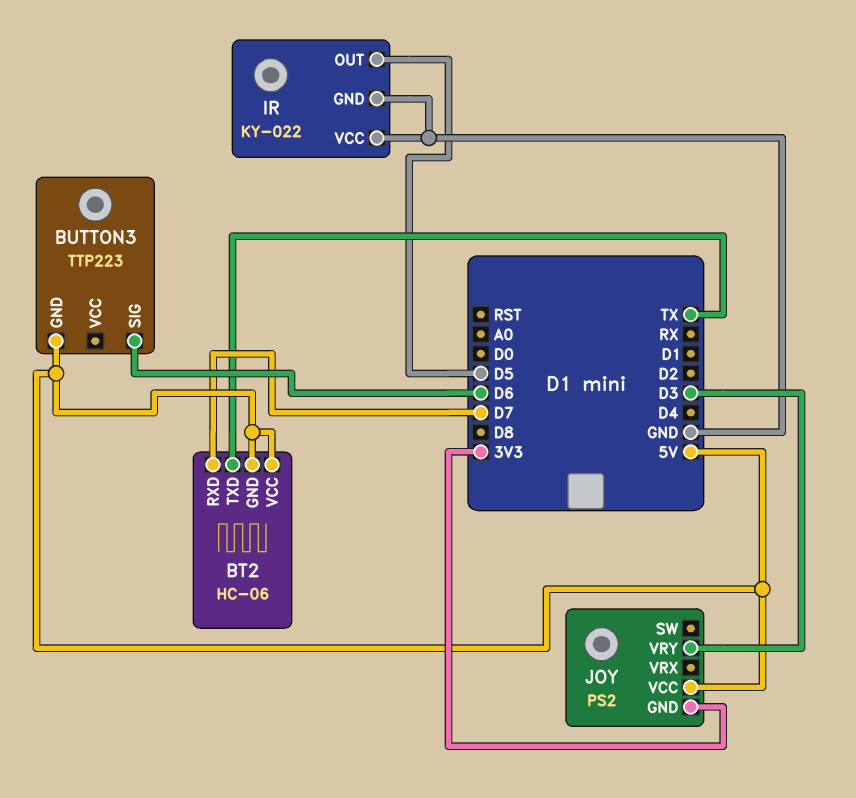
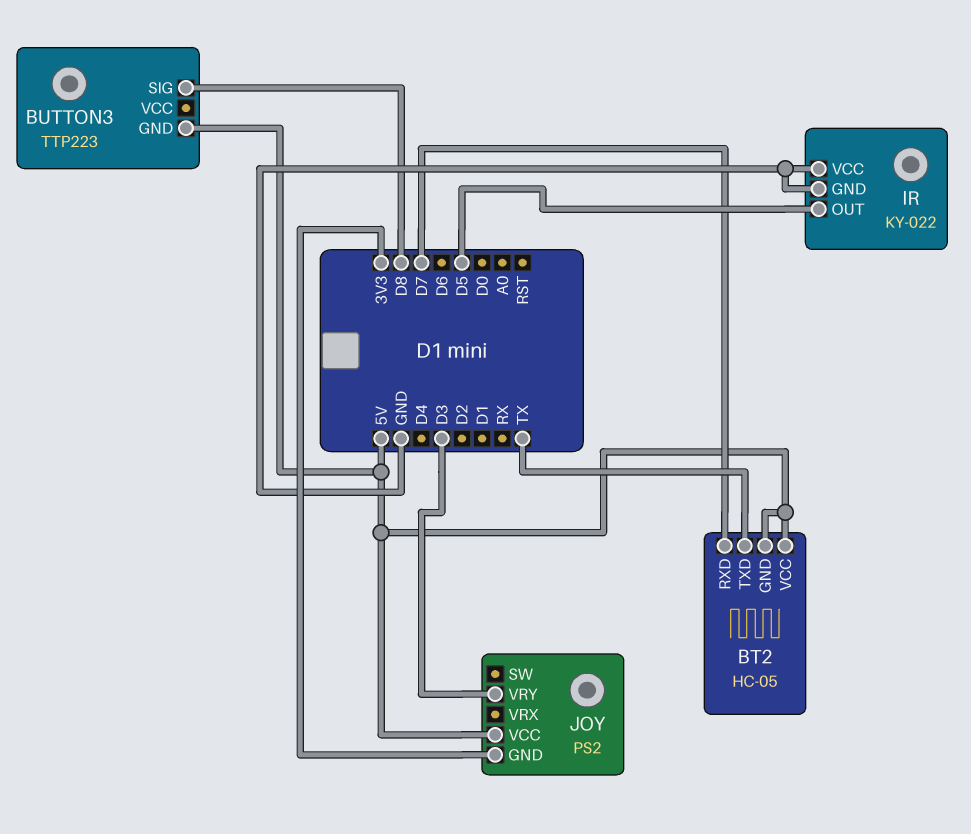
BT2: HC-06 -> HC-05
BUTTON3 pin SIG: D6 -> D8

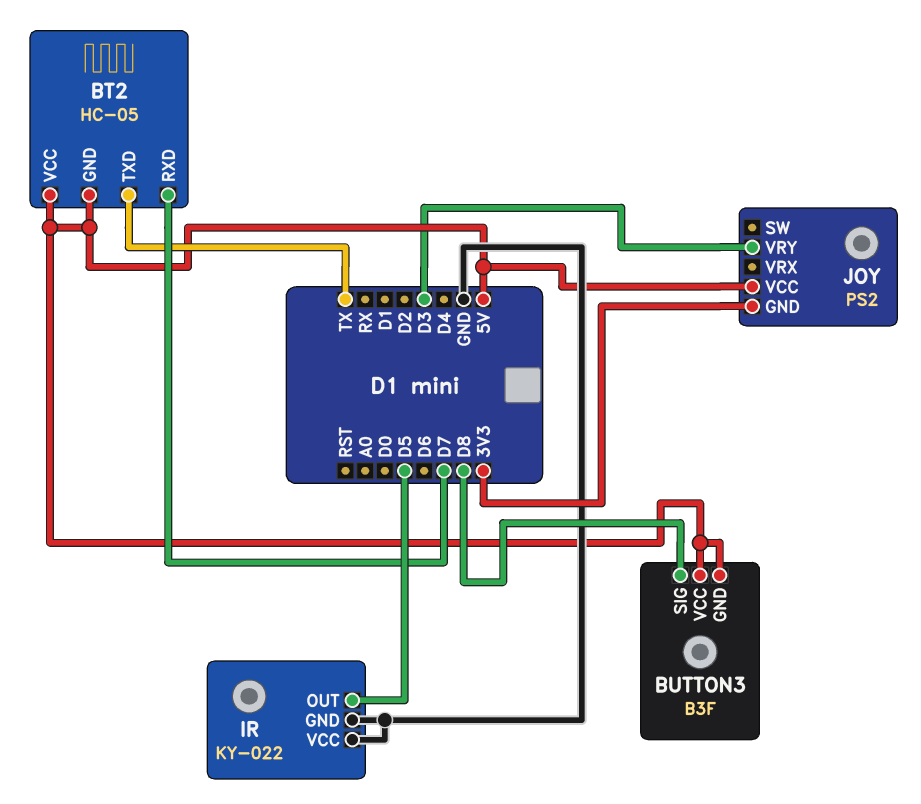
BUTTON3: TTP223 -> B3F
BUTTON3 pin VCC: none -> 5V

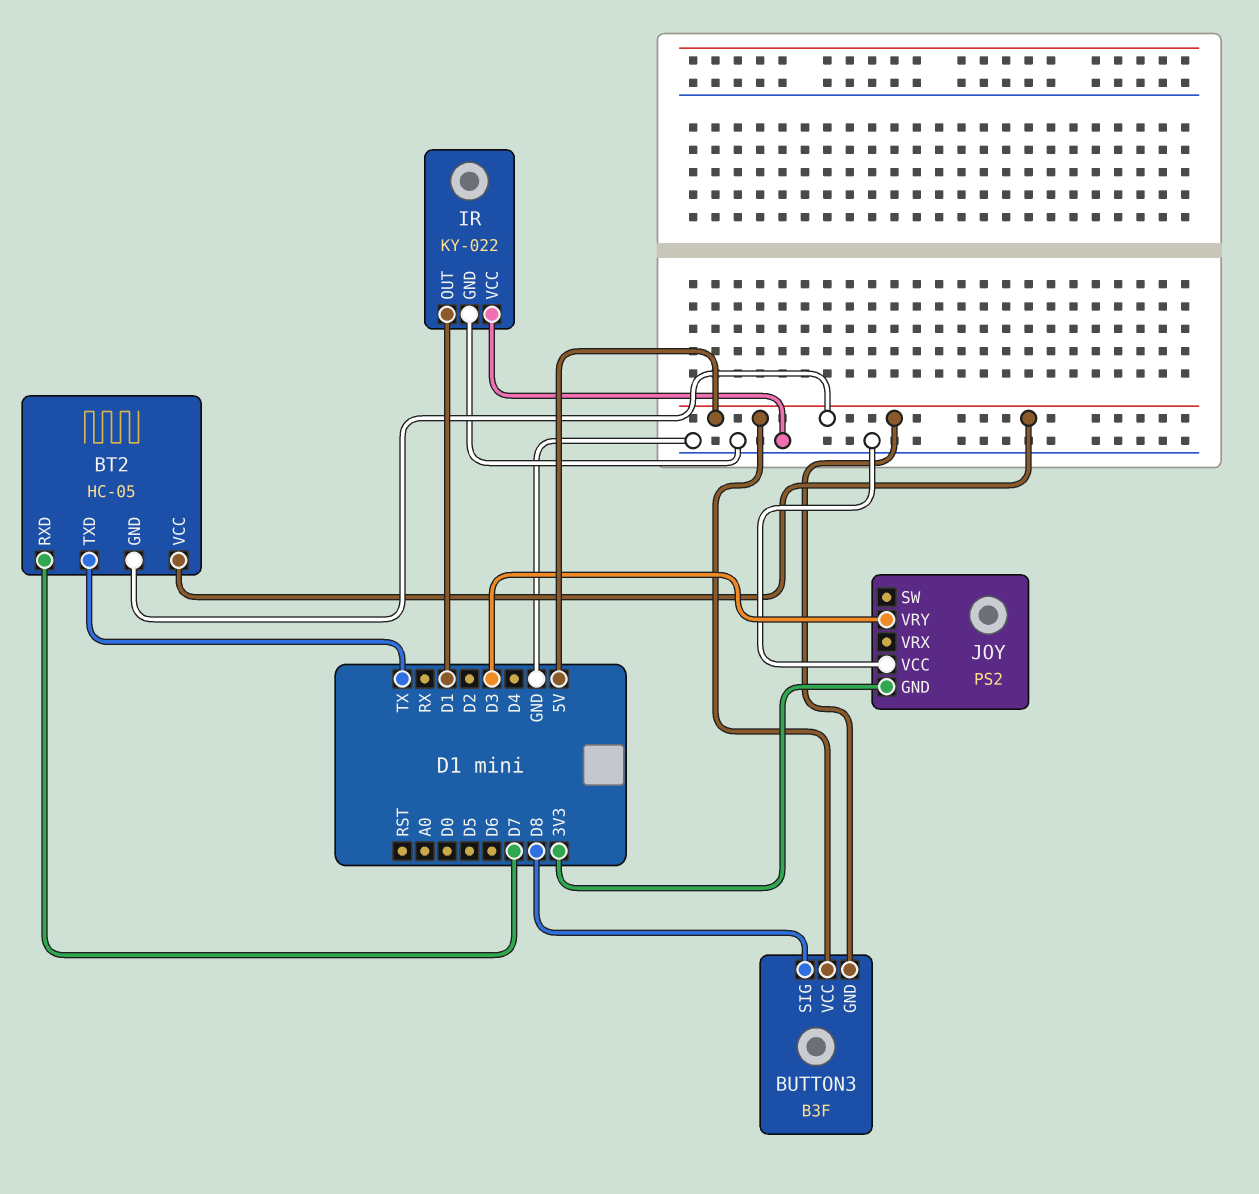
IR pin OUT: D5 -> D1
JOY pin VCC: 5V -> GND

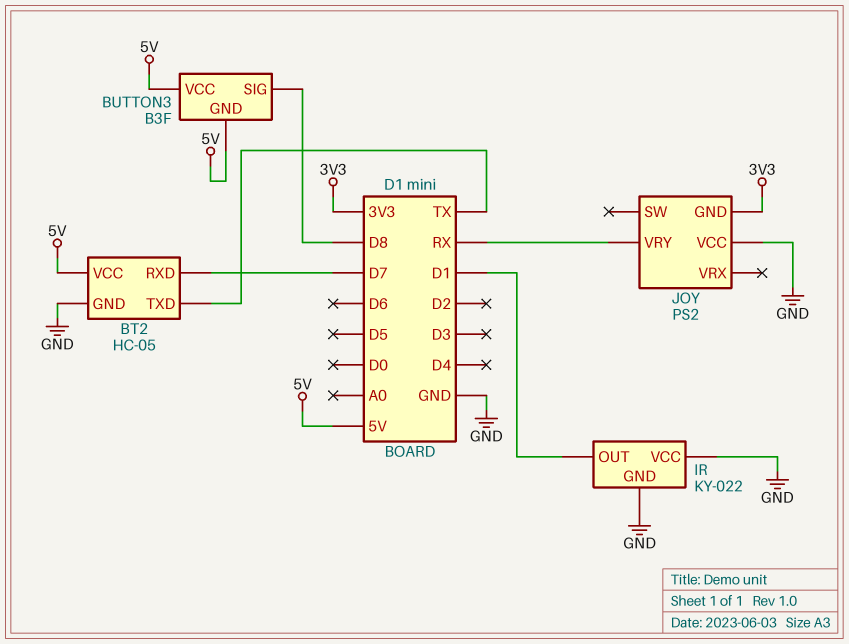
BT2 pin GND: 5V -> GND
JOY pin VRY: D3 -> RX

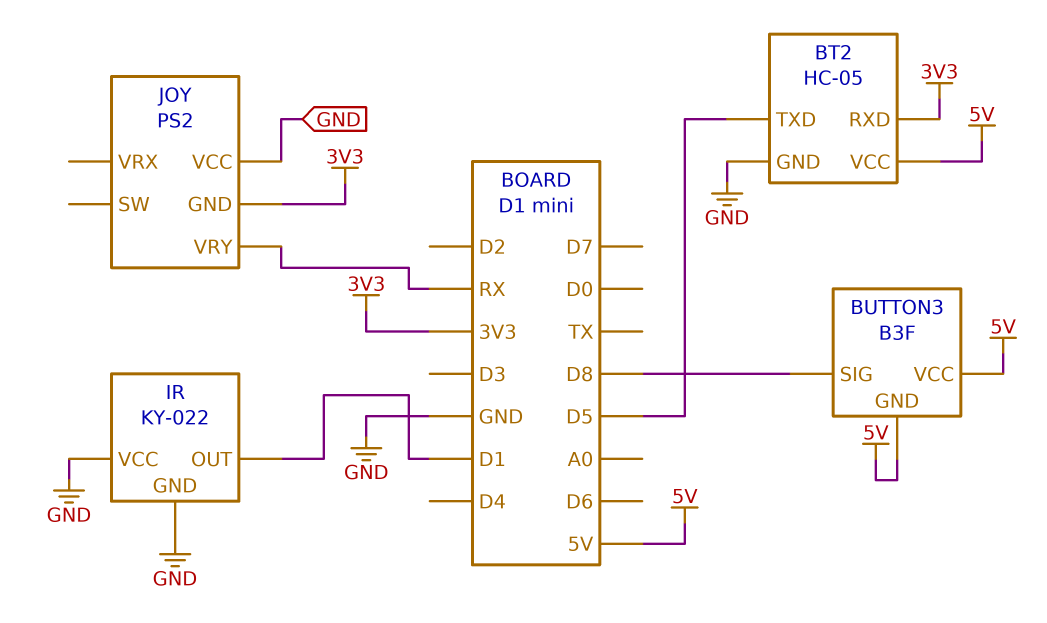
BT2 pin RXD: D7 -> 3V3
BT2 pin TXD: TX -> D5

